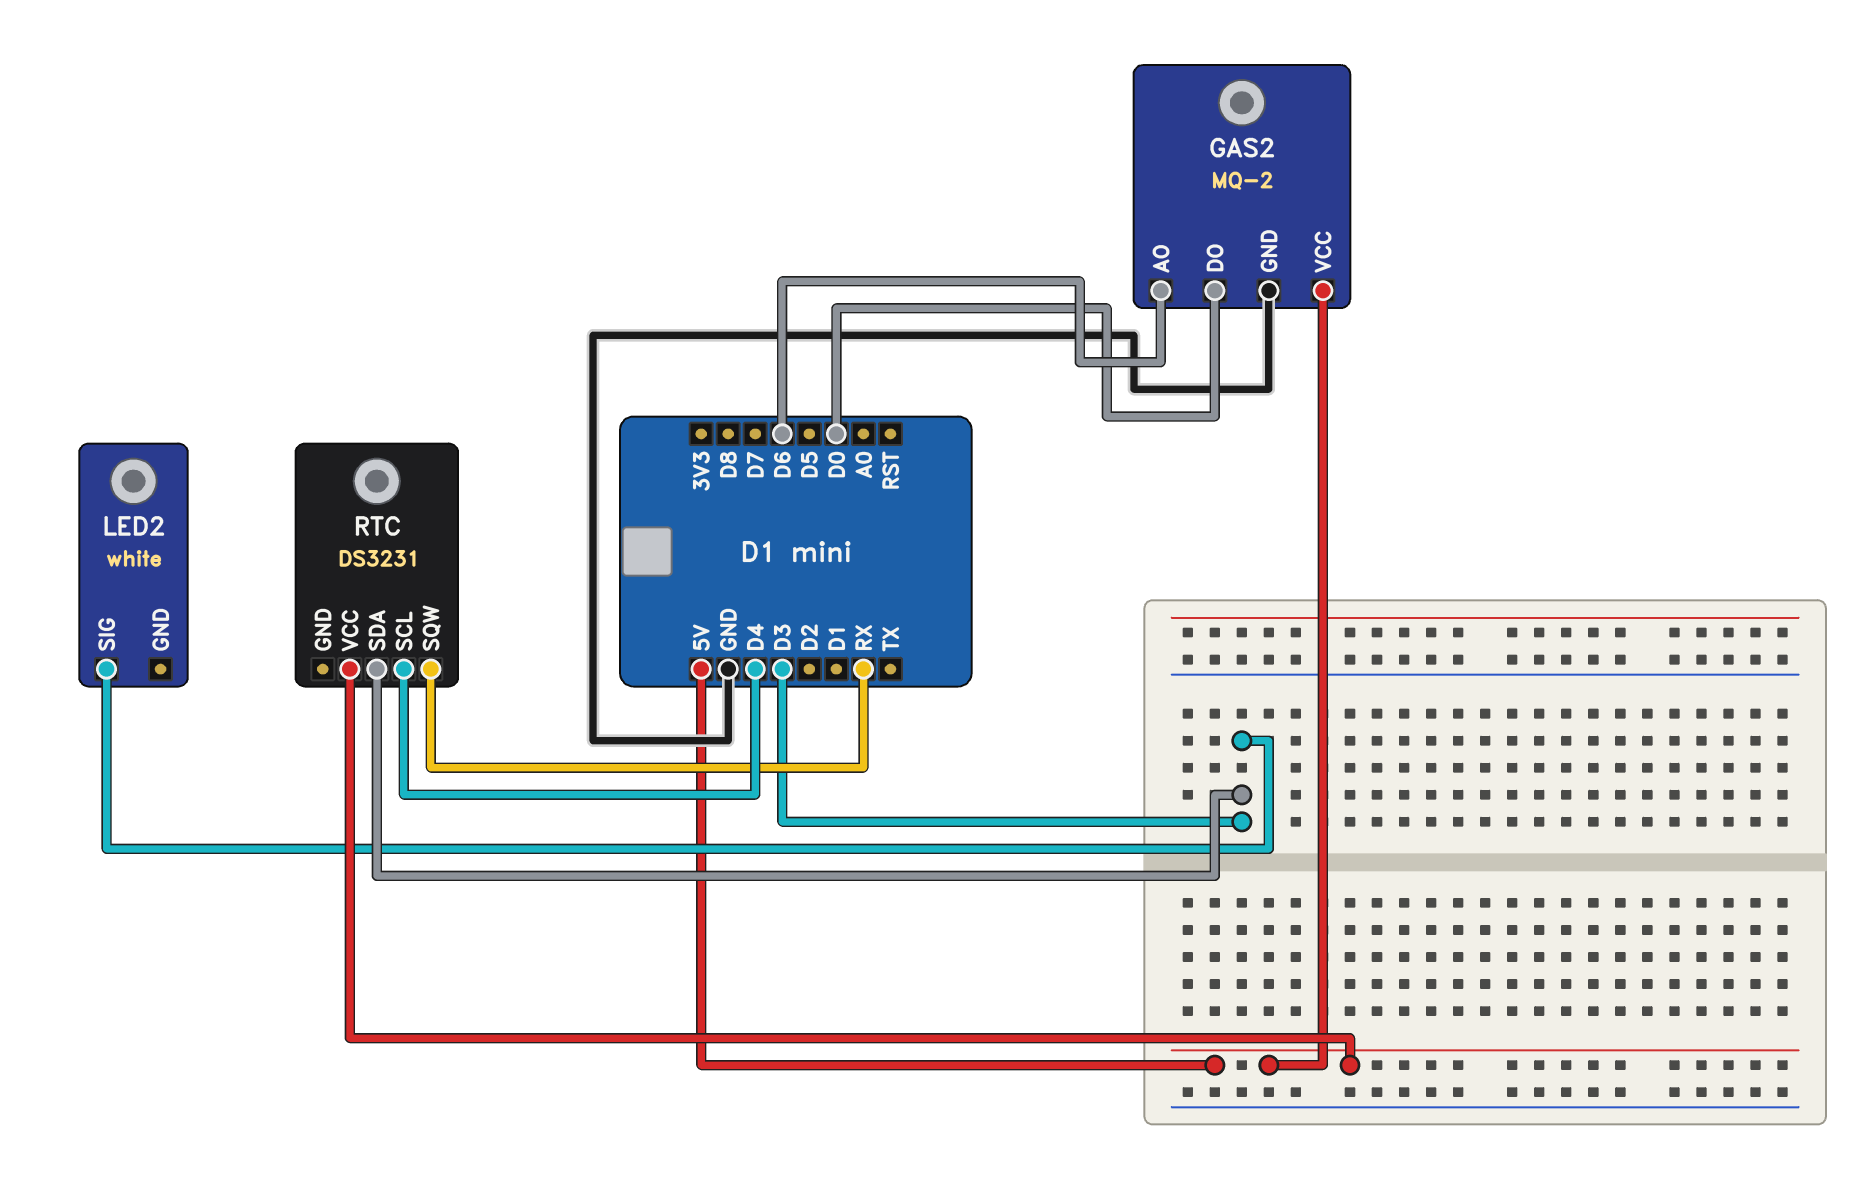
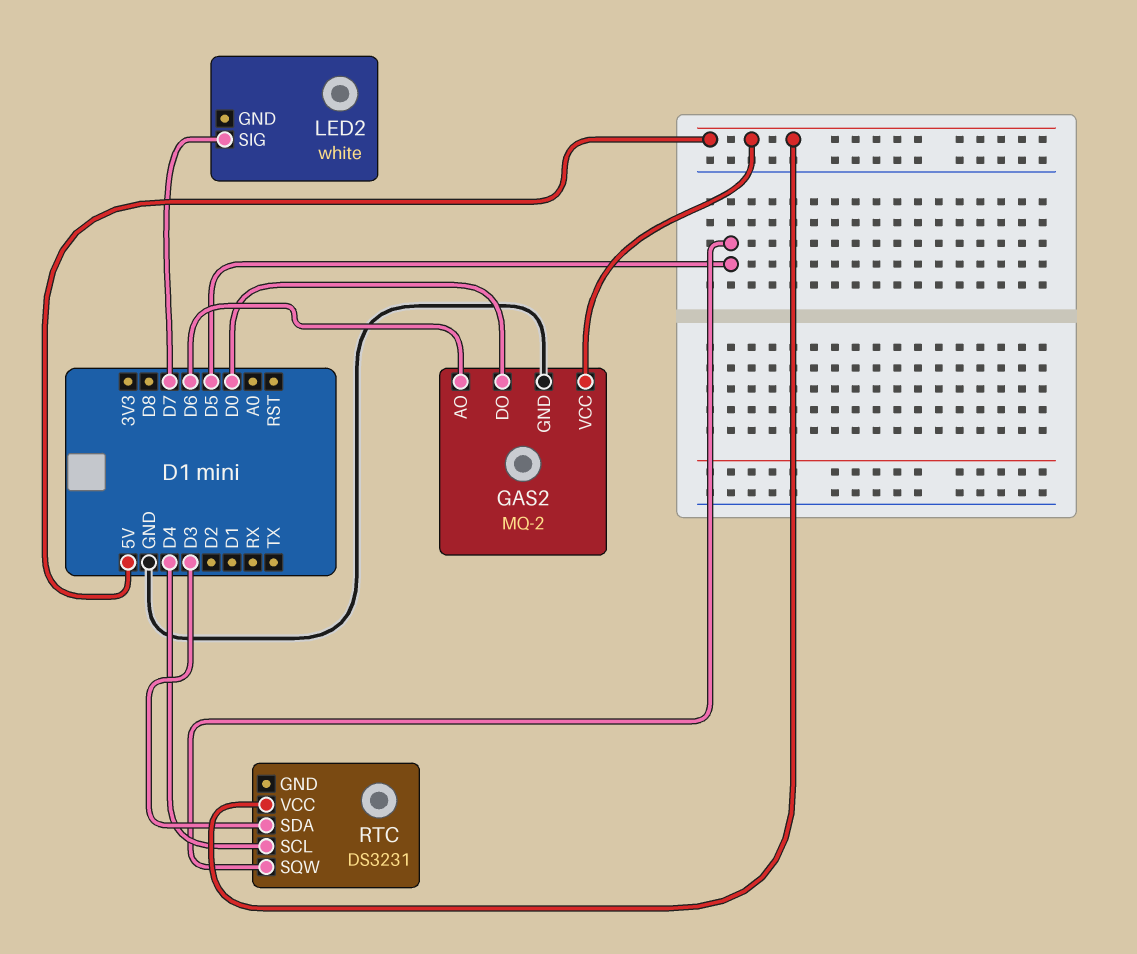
LED2 pin SIG: D3 -> D7
RTC pin SQW: RX -> D5

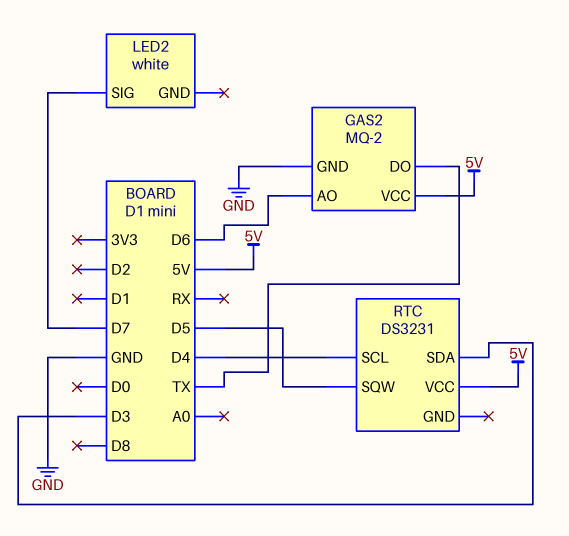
GAS2 pin DO: D0 -> TX

